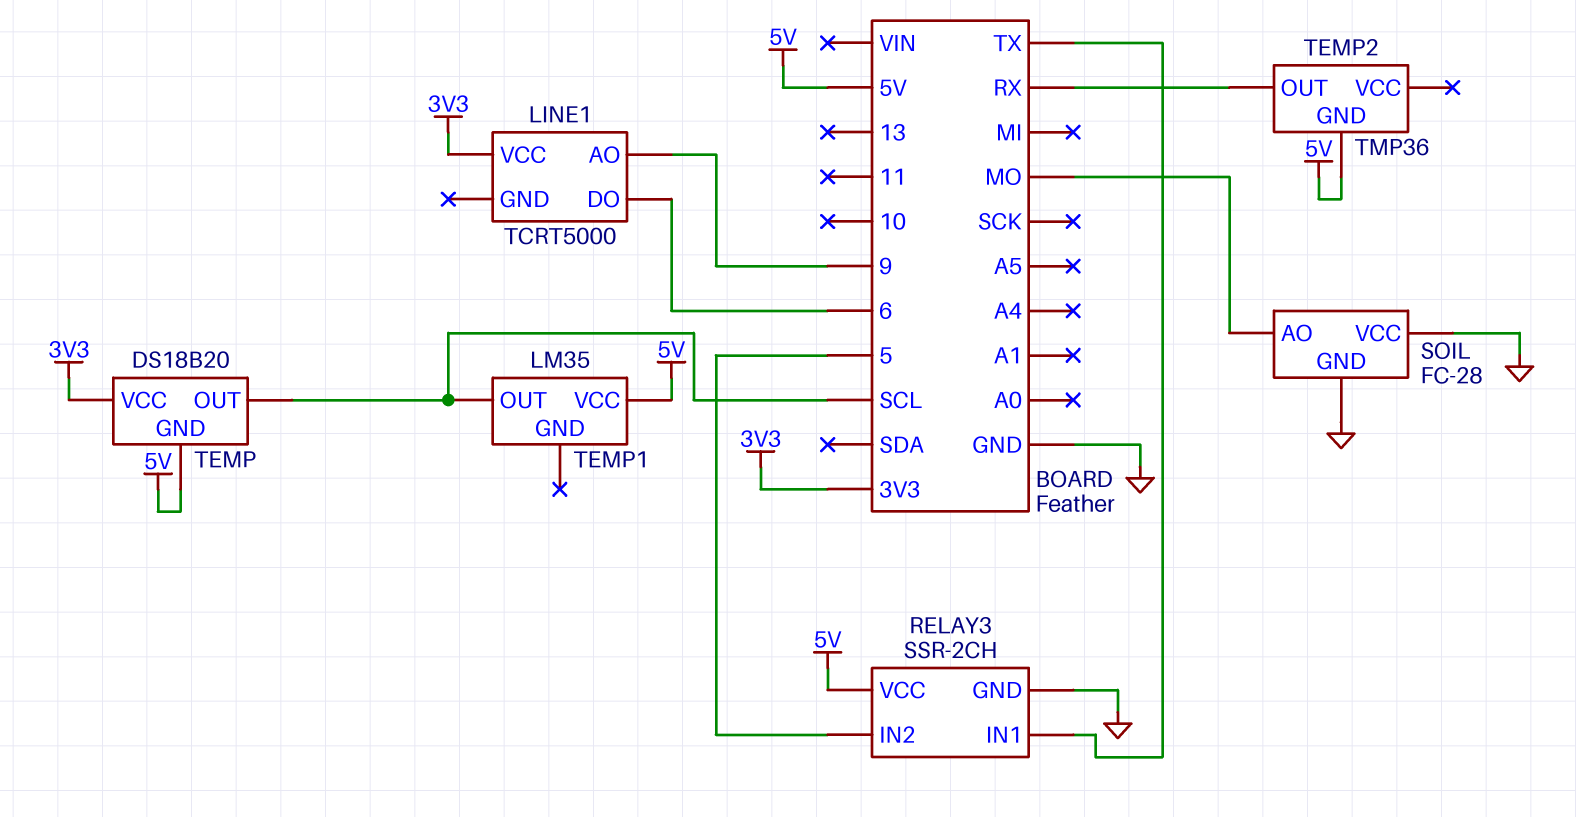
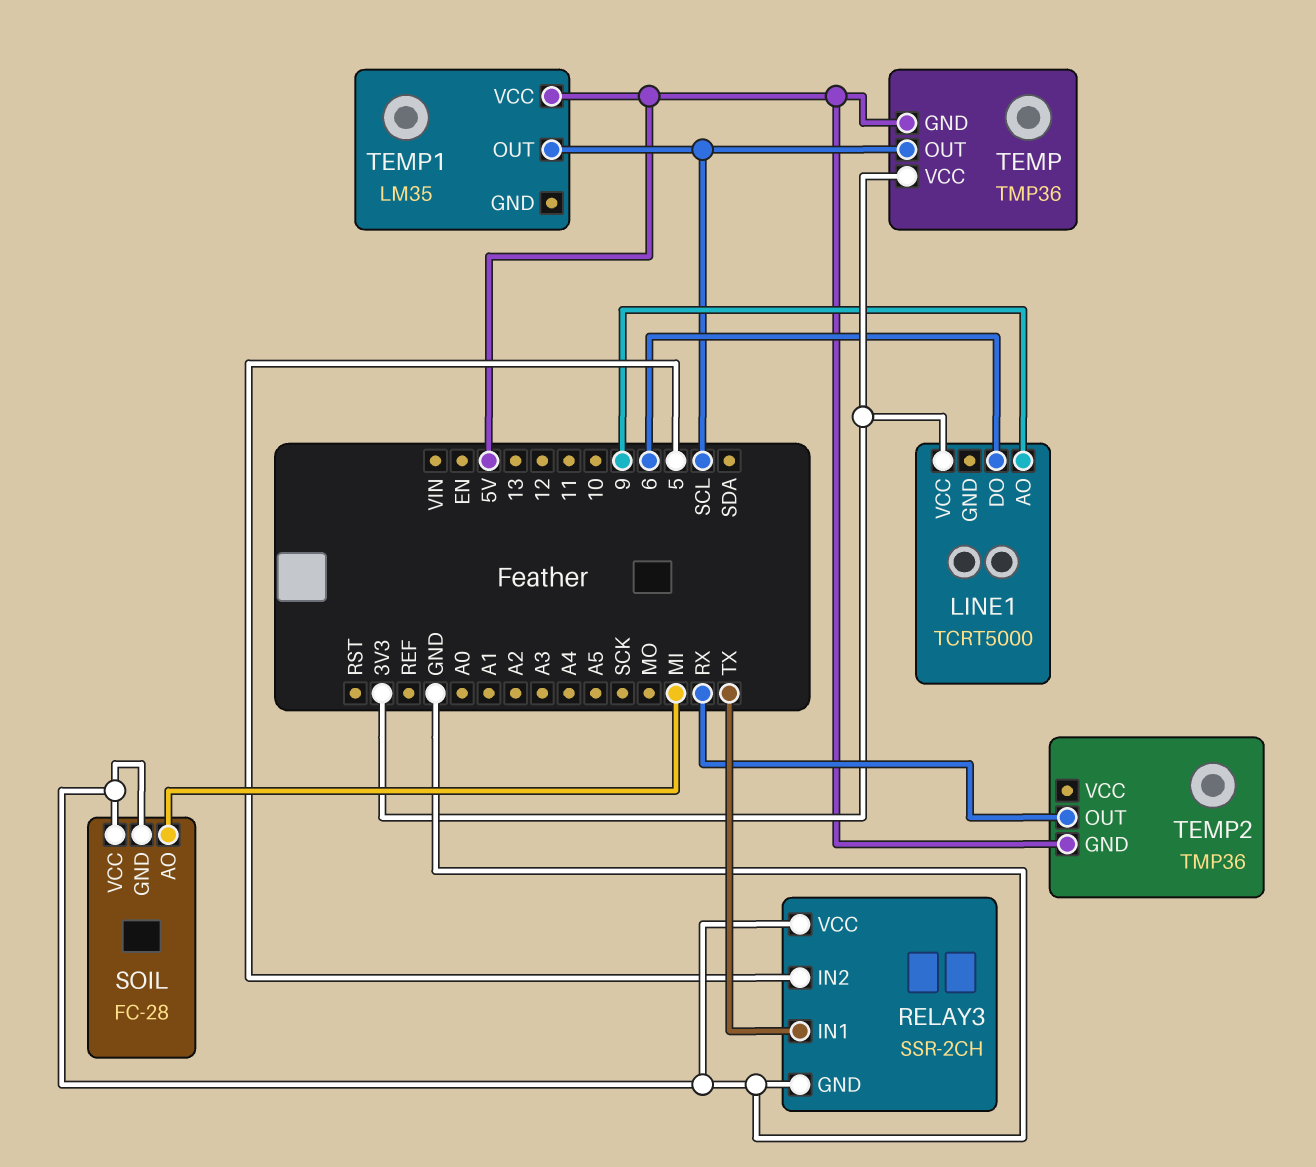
RELAY3 pin VCC: 5V -> GND
SOIL pin AO: MO -> MI
TEMP: DS18B20 -> TMP36

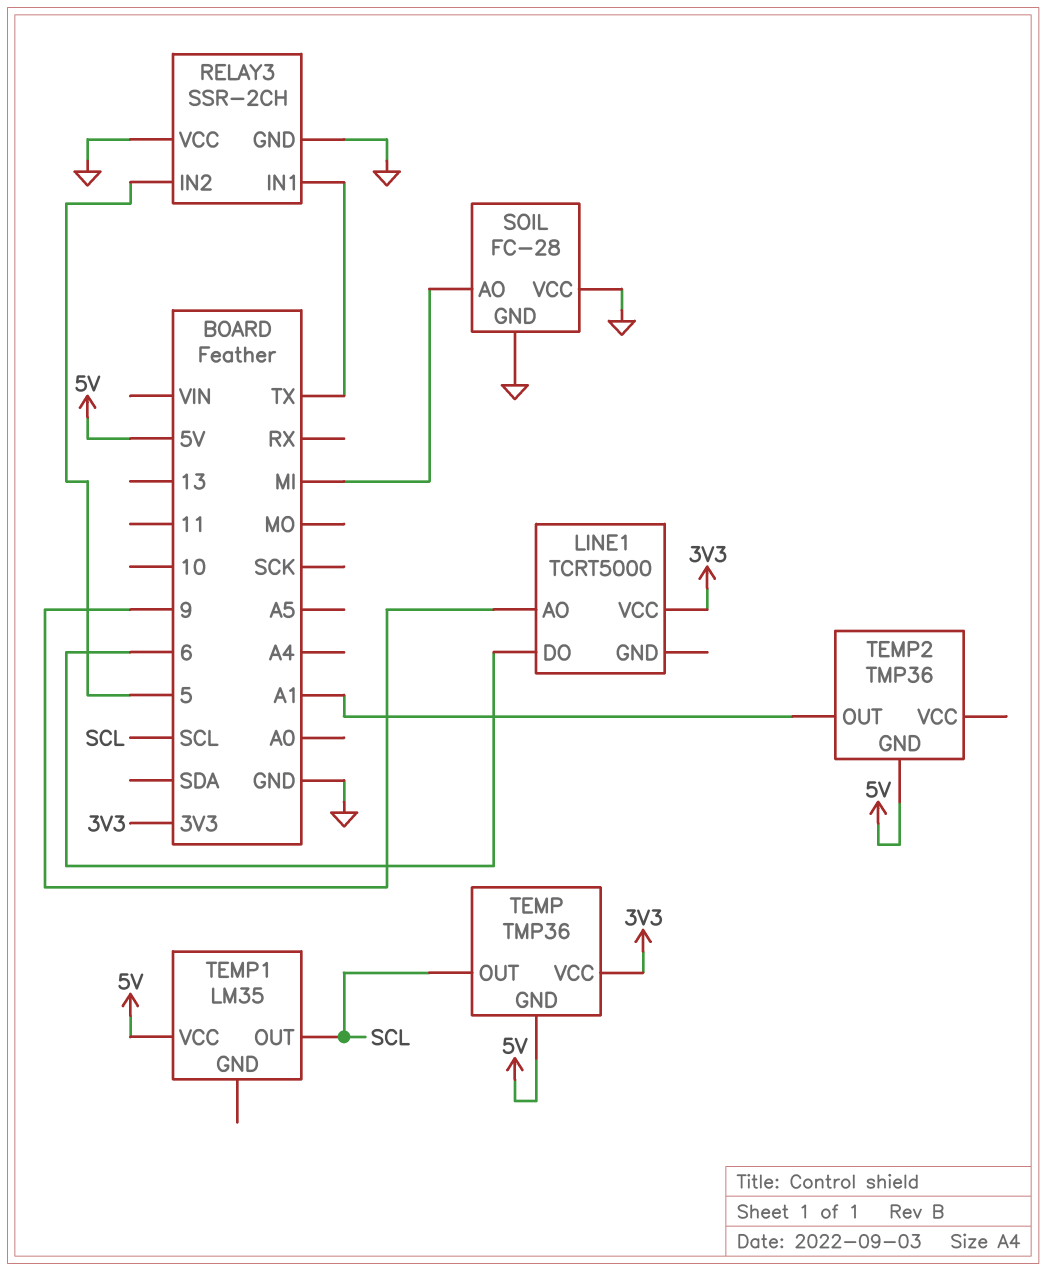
TEMP2 pin OUT: RX -> A1

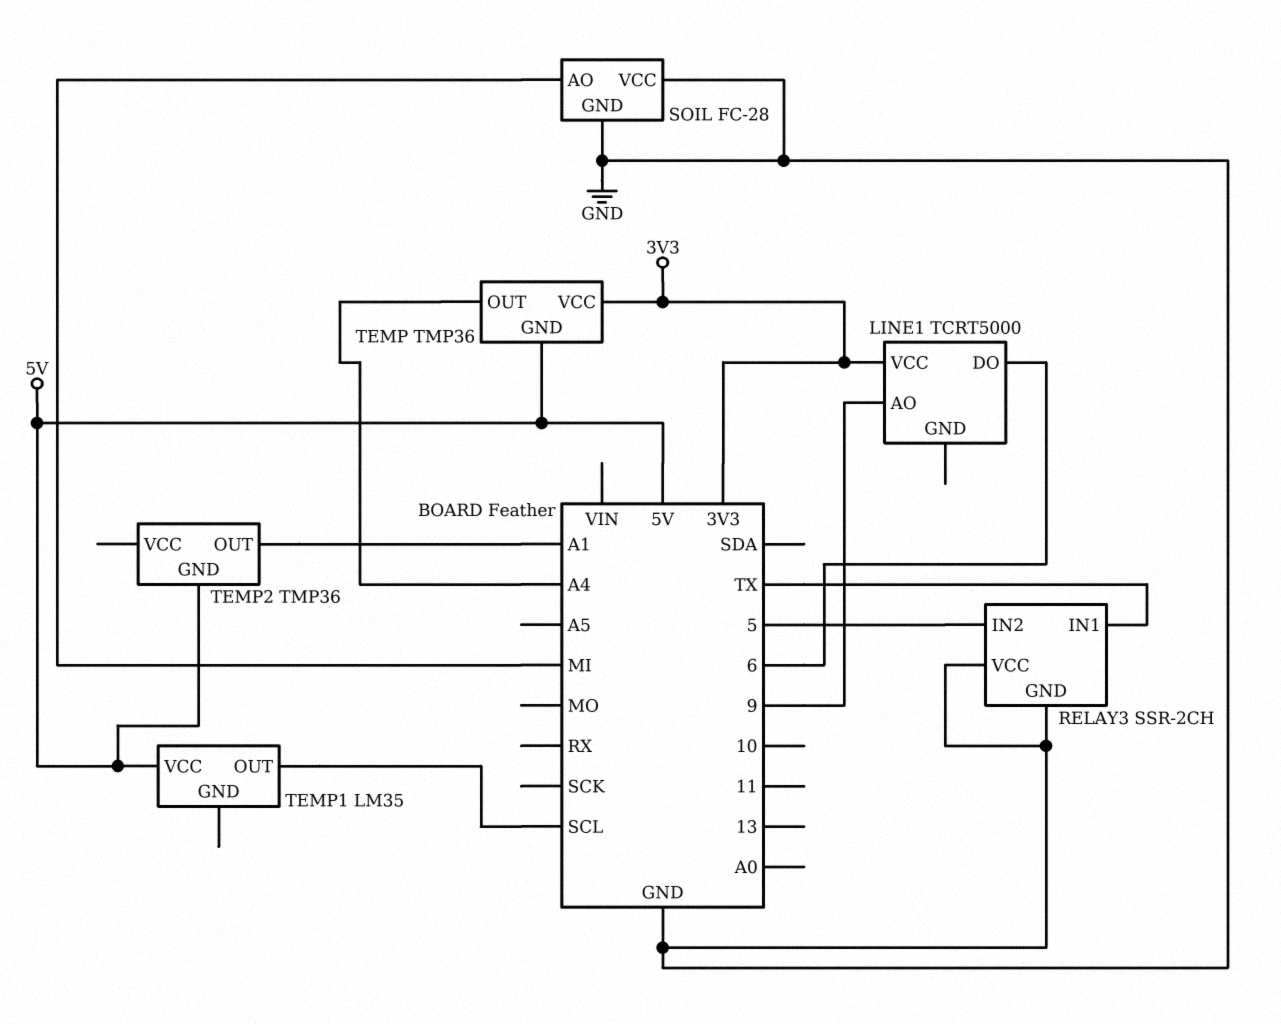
TEMP pin OUT: SCL -> A4

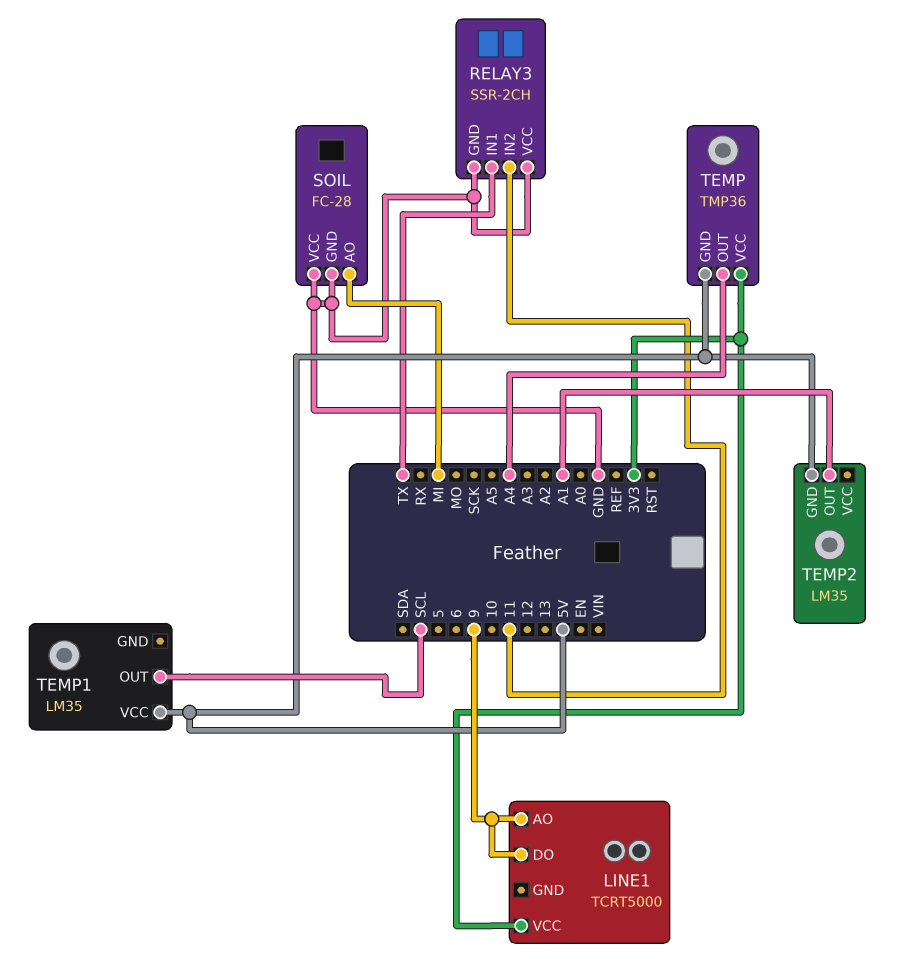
LINE1 pin DO: 6 -> 9
RELAY3 pin IN2: 5 -> 11
TEMP2: TMP36 -> LM35

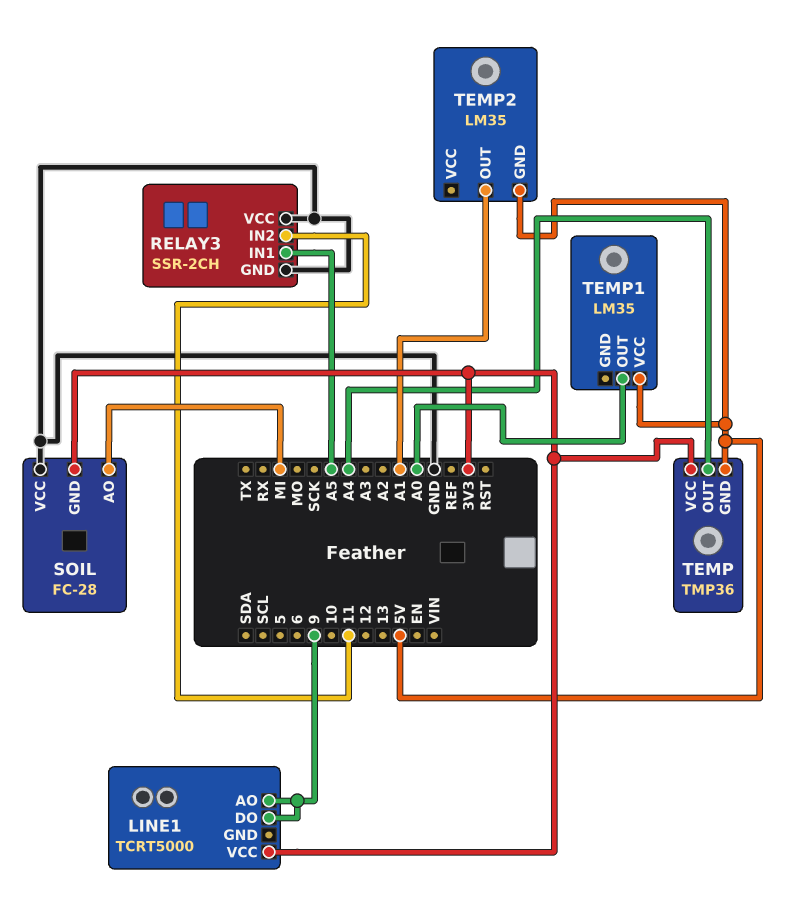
RELAY3 pin IN1: TX -> A5
SOIL pin GND: GND -> 3V3
TEMP1 pin OUT: SCL -> A0

